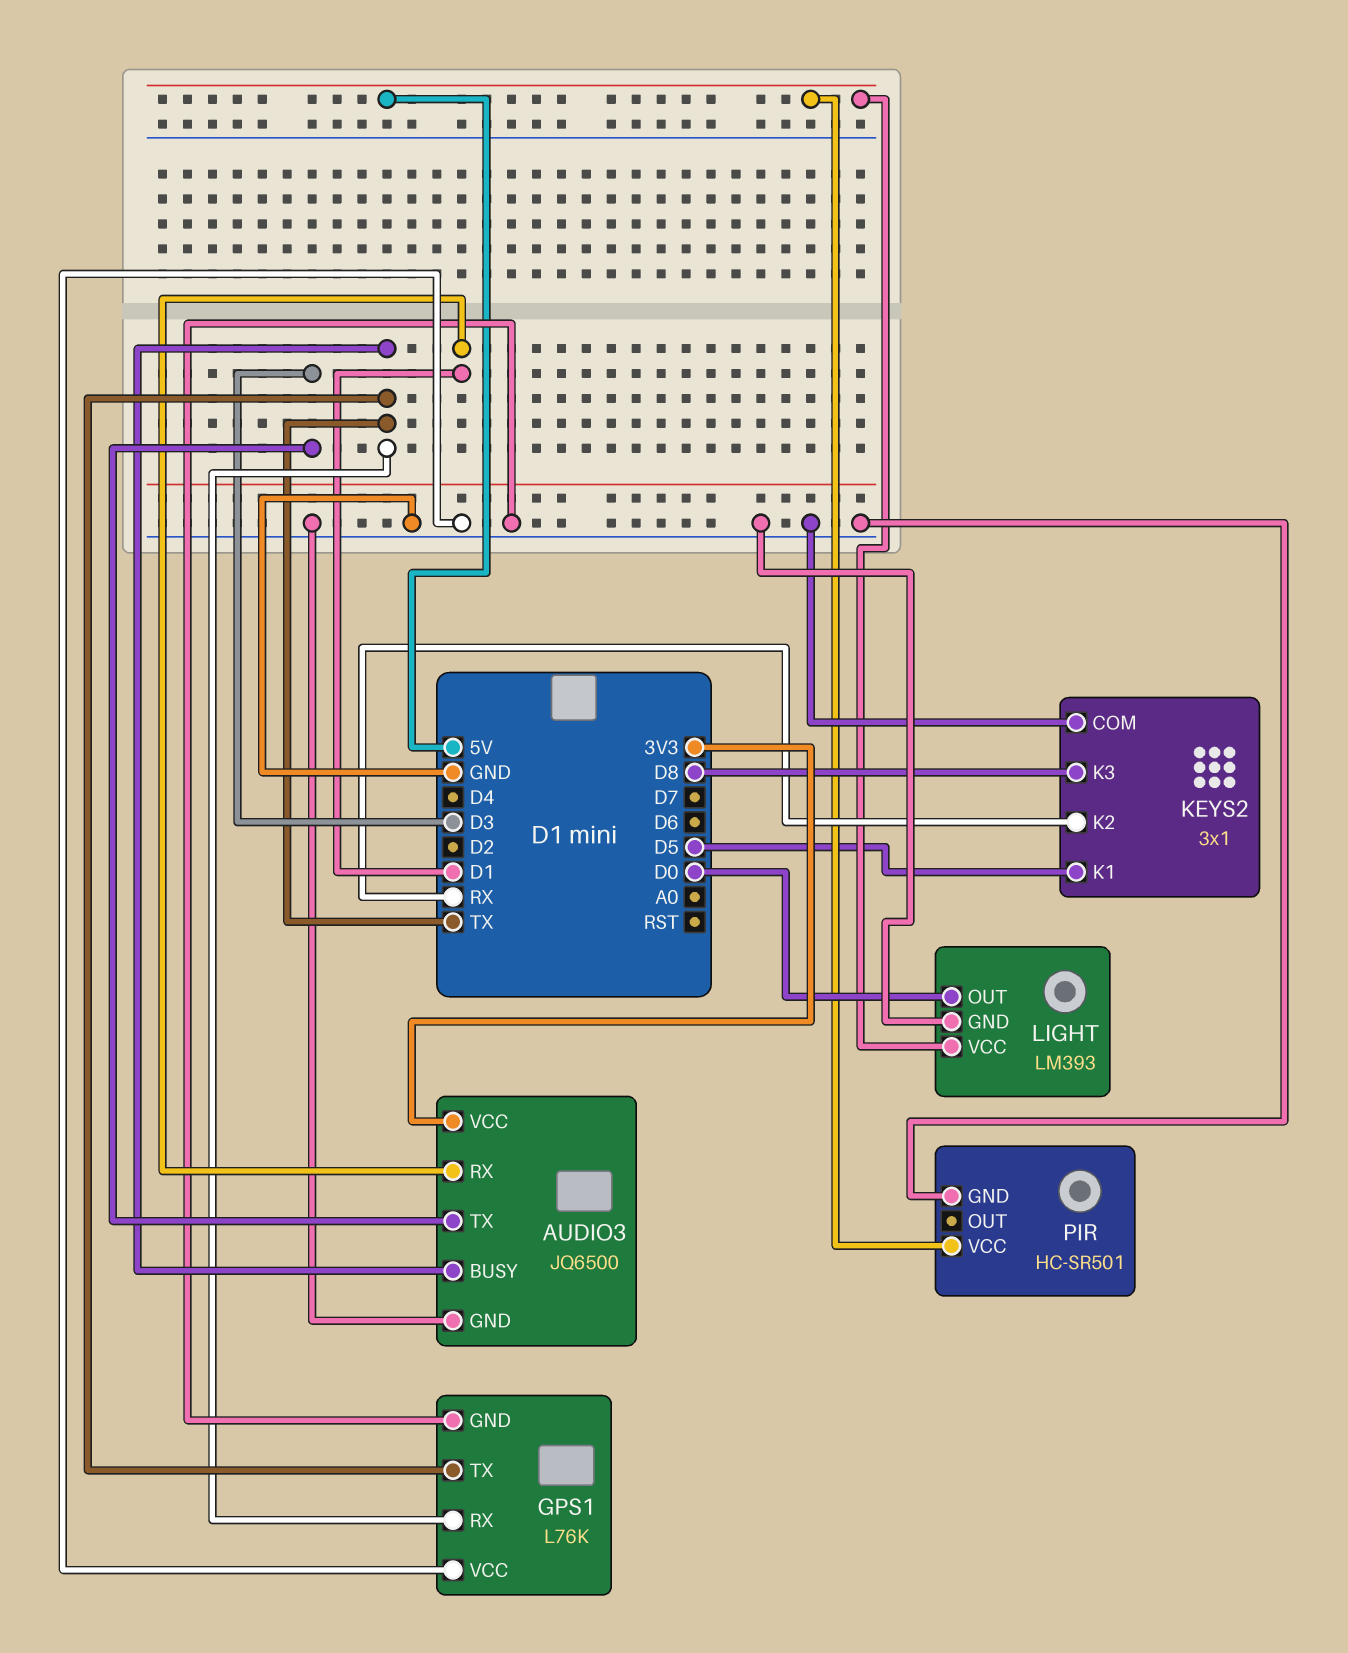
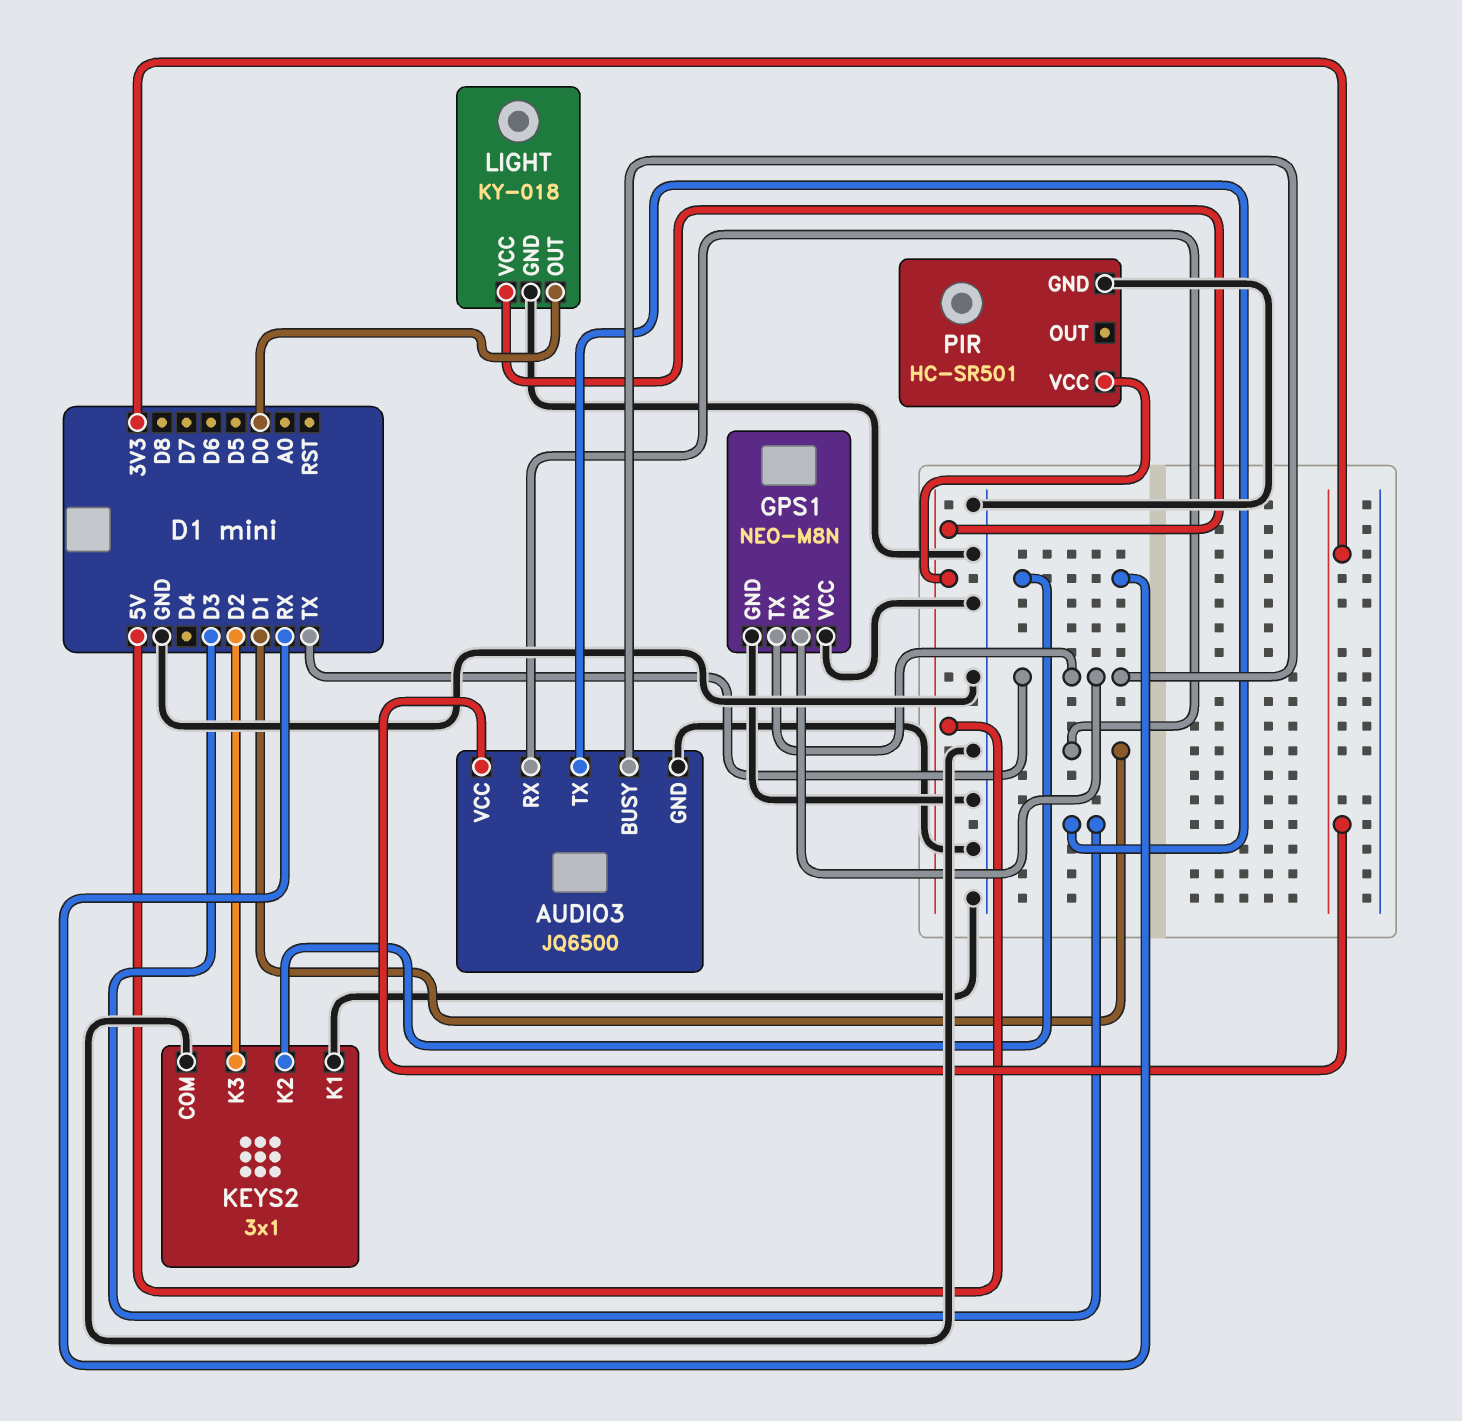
GPS1: L76K -> NEO-M8N
KEYS2 pin K1: D5 -> GND
KEYS2 pin K3: D8 -> D2
LIGHT: LM393 -> KY-018

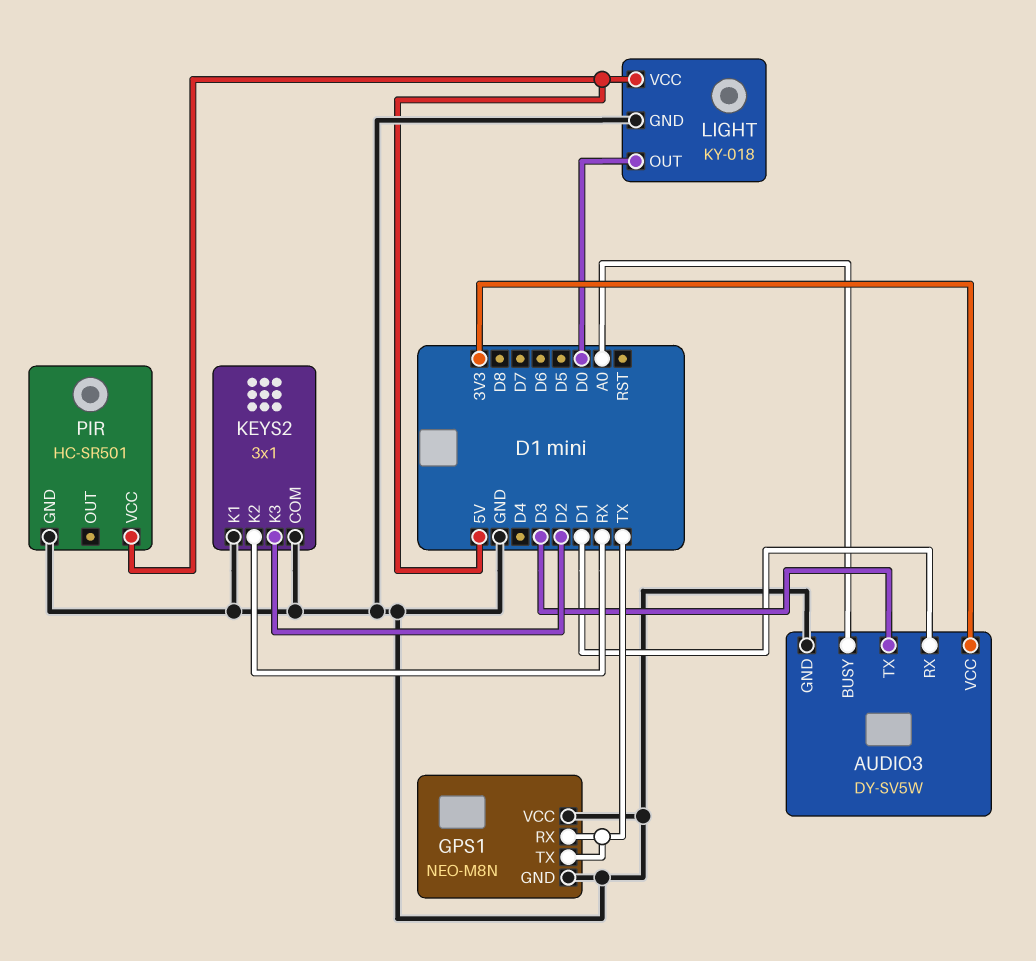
AUDIO3: JQ6500 -> DY-SV5W
AUDIO3 pin BUSY: TX -> A0

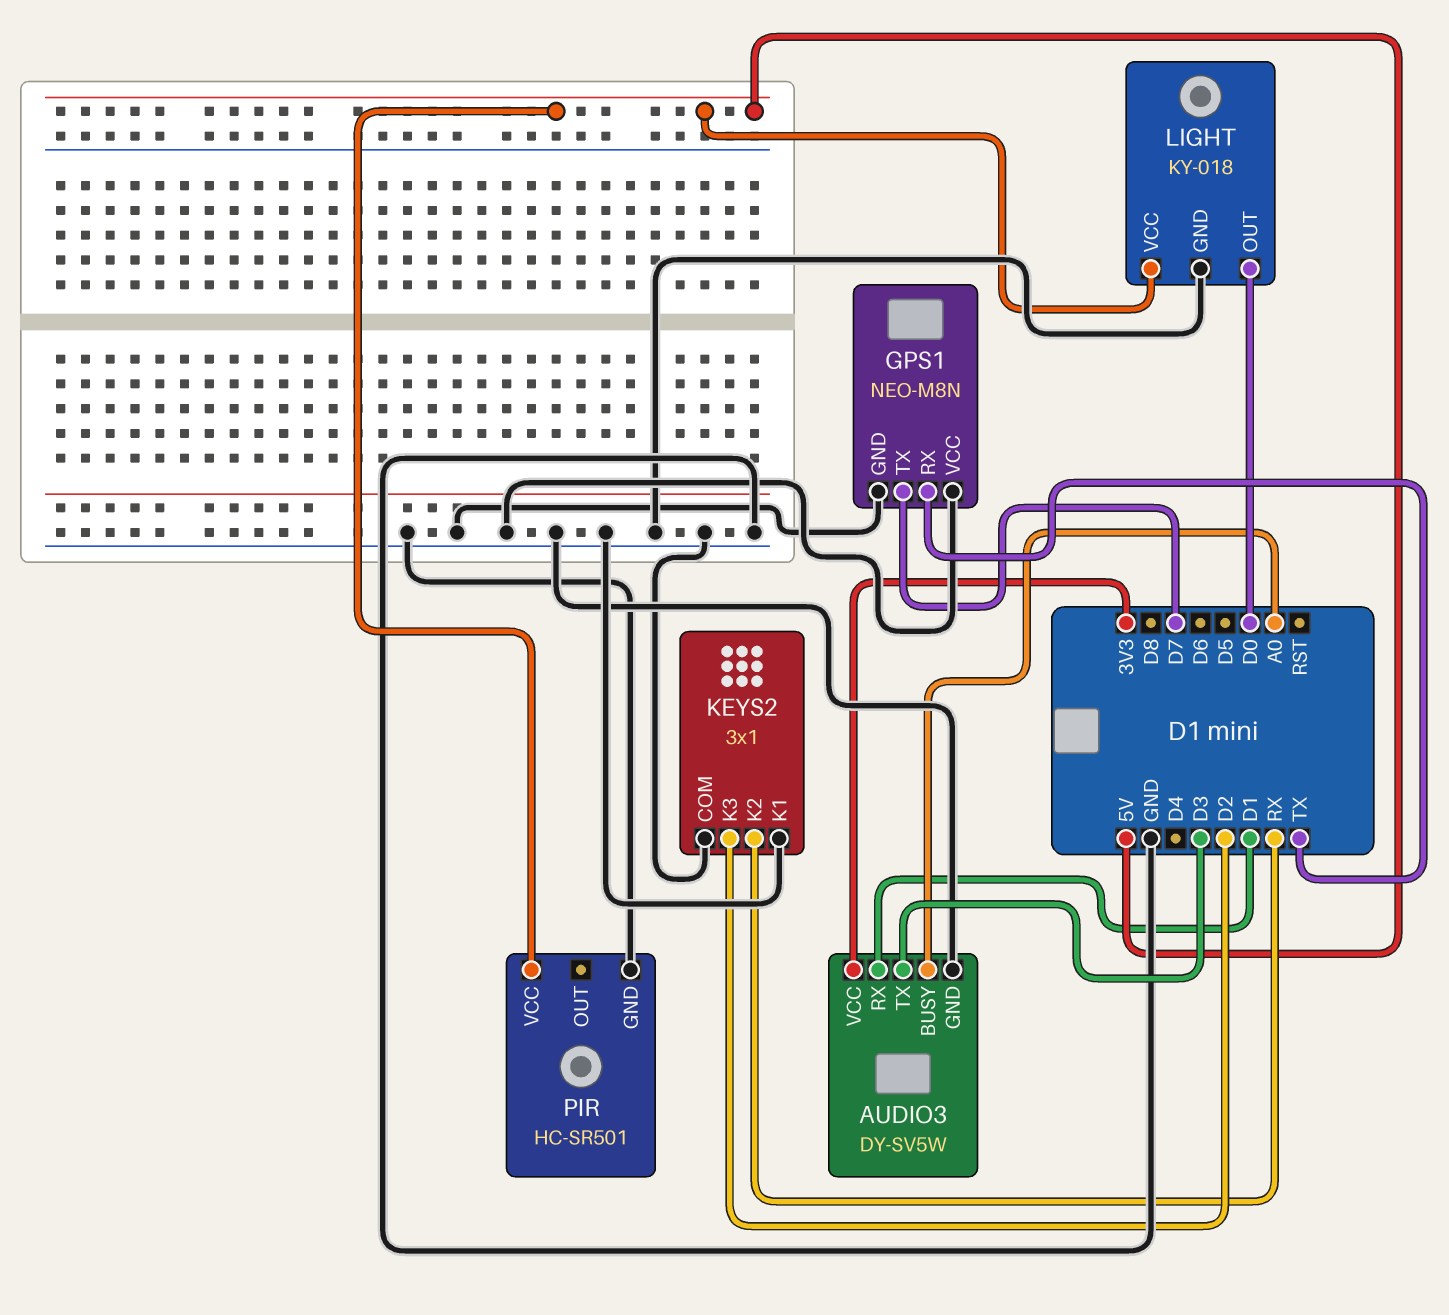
GPS1 pin TX: TX -> D7

